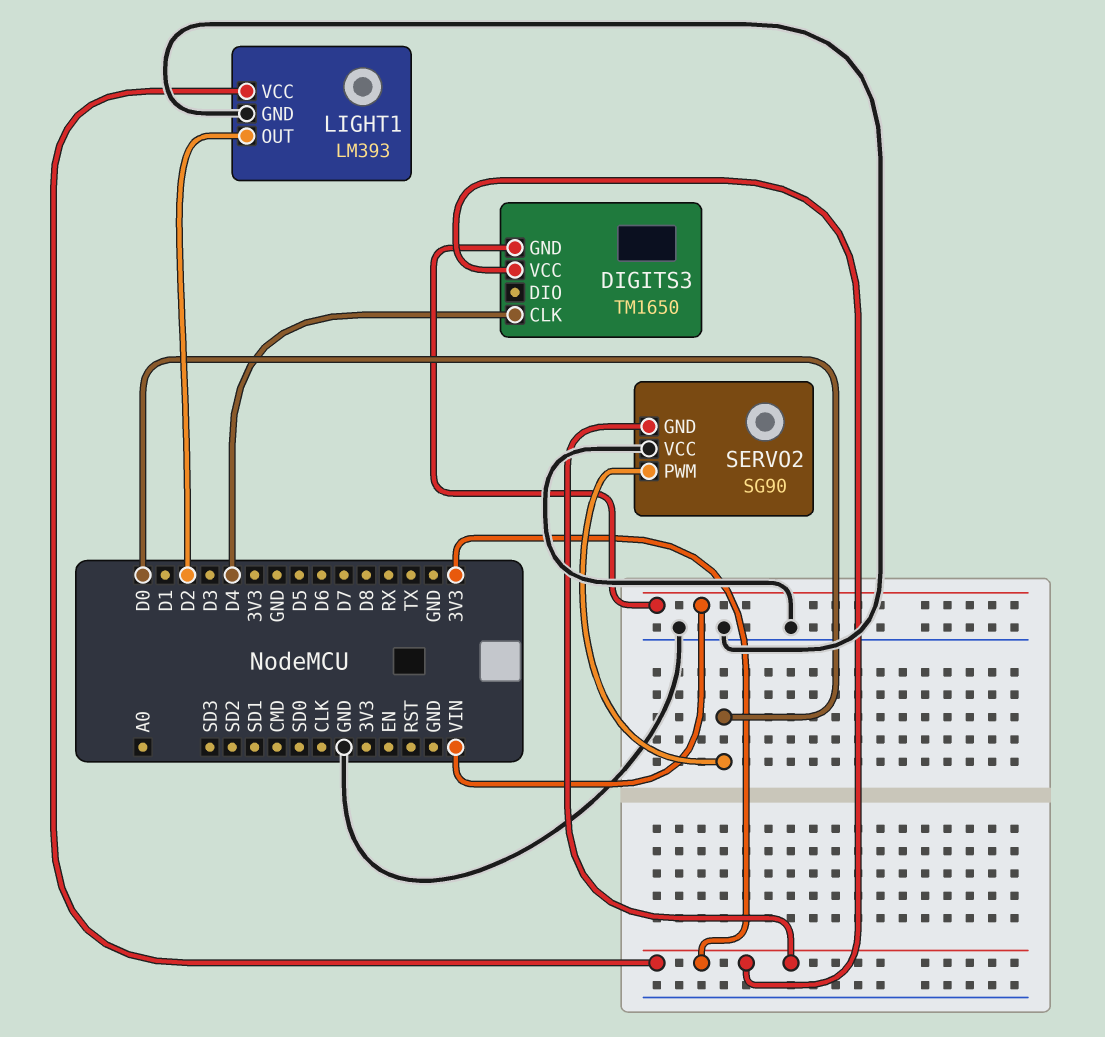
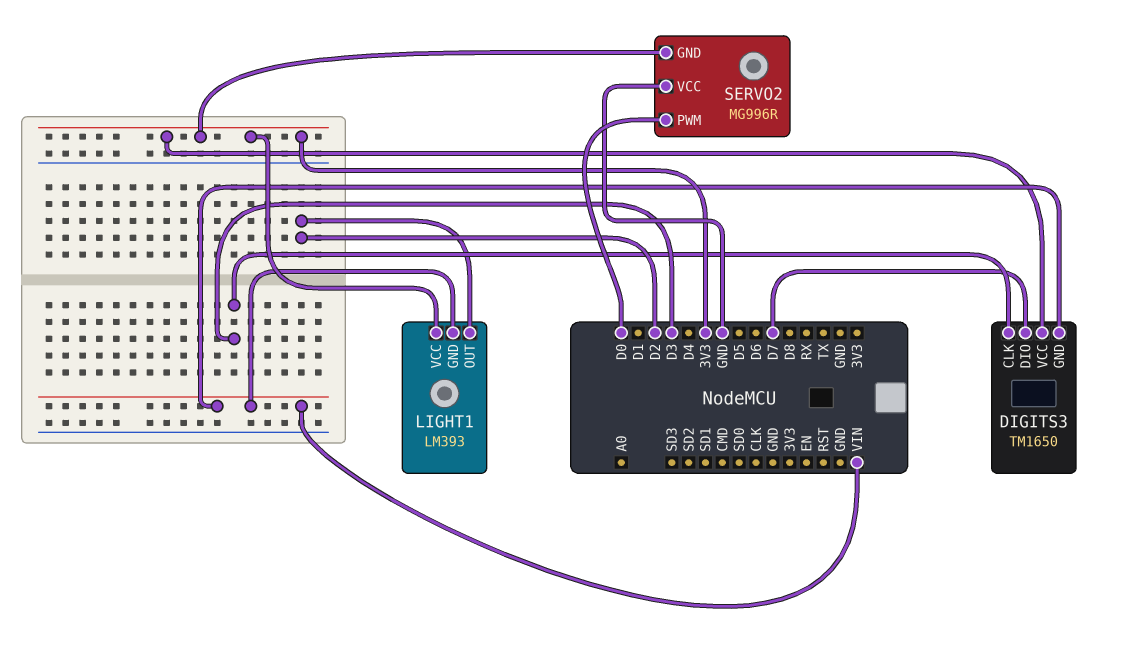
DIGITS3 pin CLK: D4 -> D3
DIGITS3 pin DIO: none -> D7
LIGHT1 pin GND: GND -> VIN
SERVO2: SG90 -> MG996R

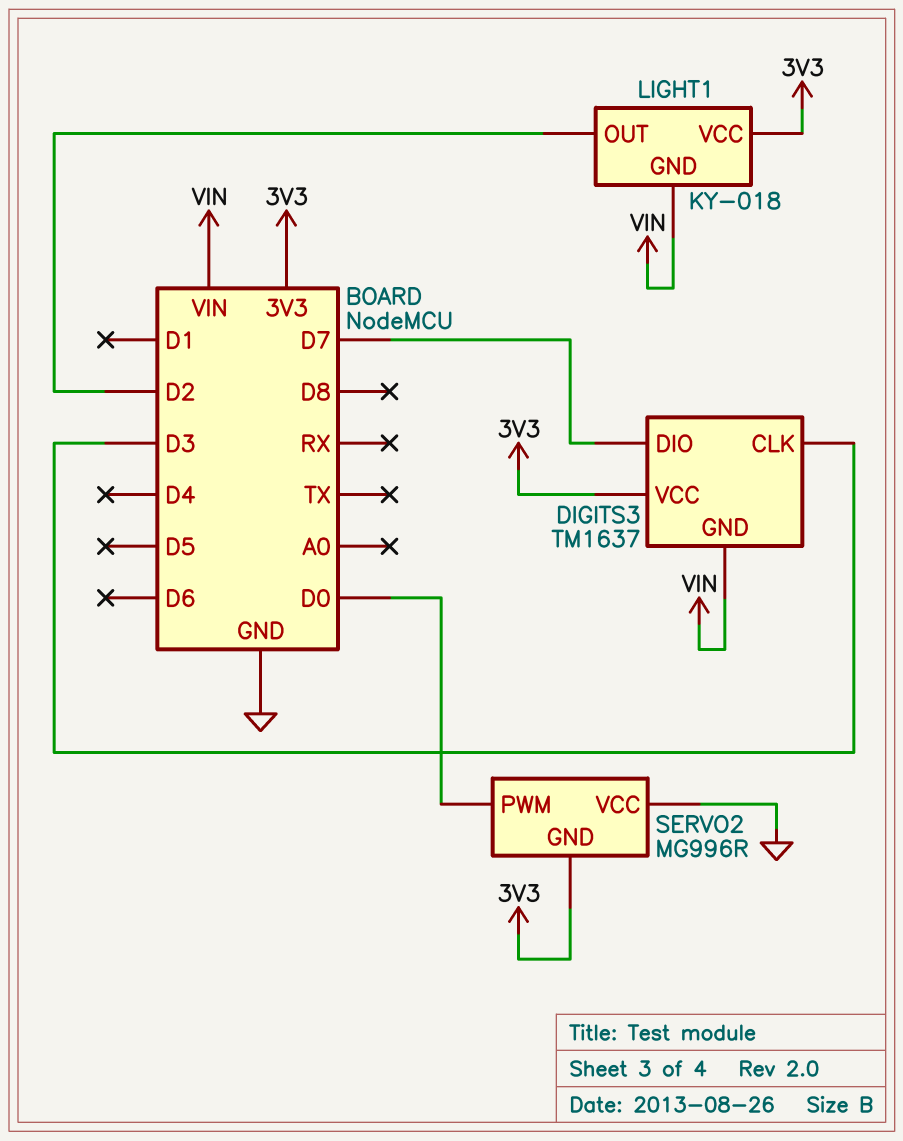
DIGITS3: TM1650 -> TM1637
LIGHT1: LM393 -> KY-018

